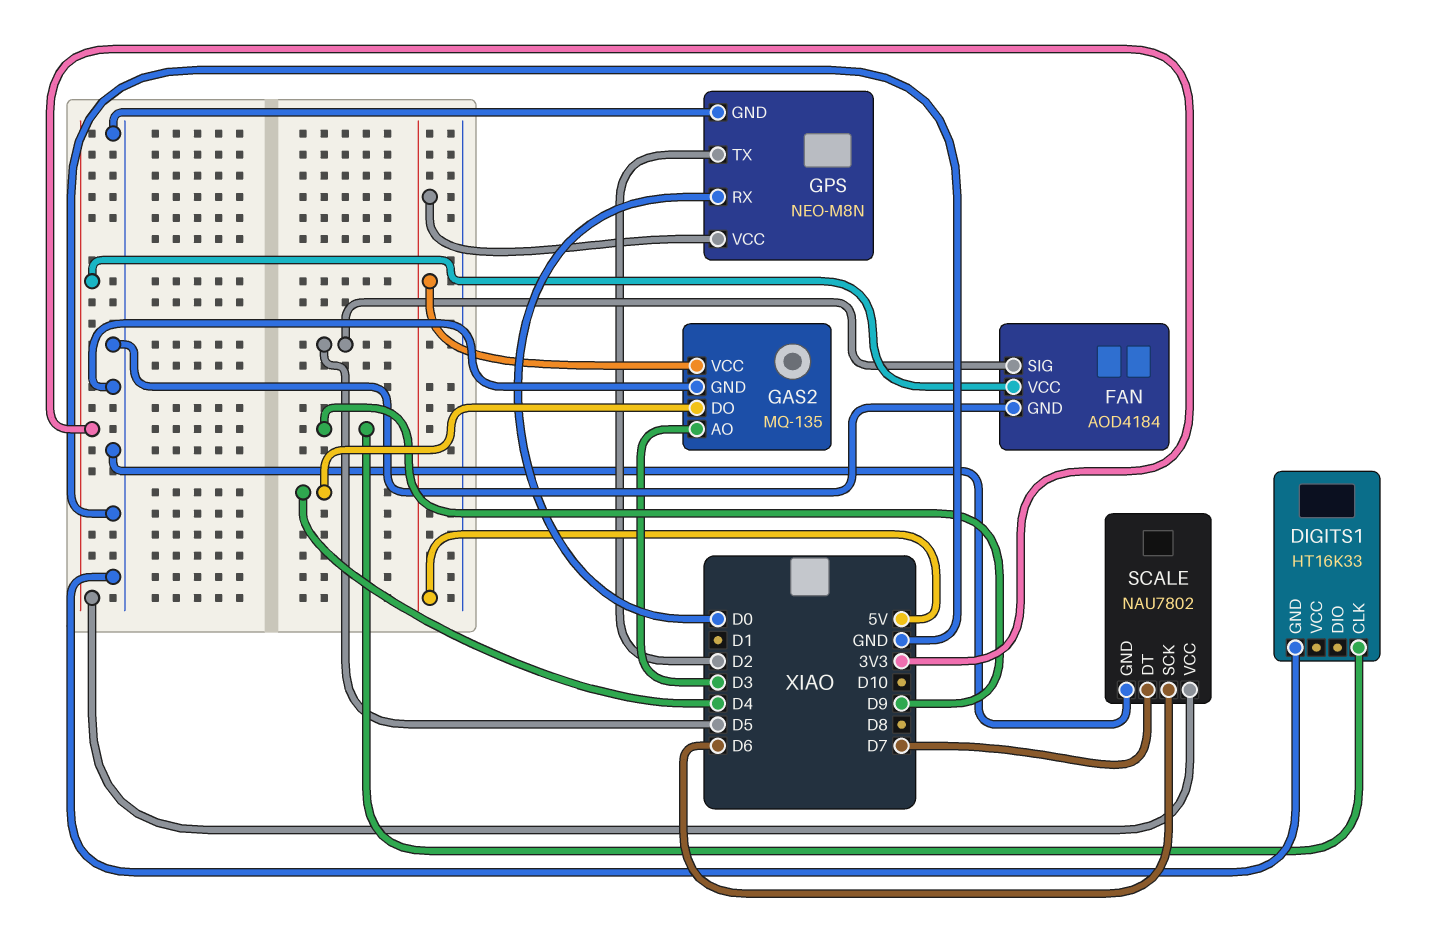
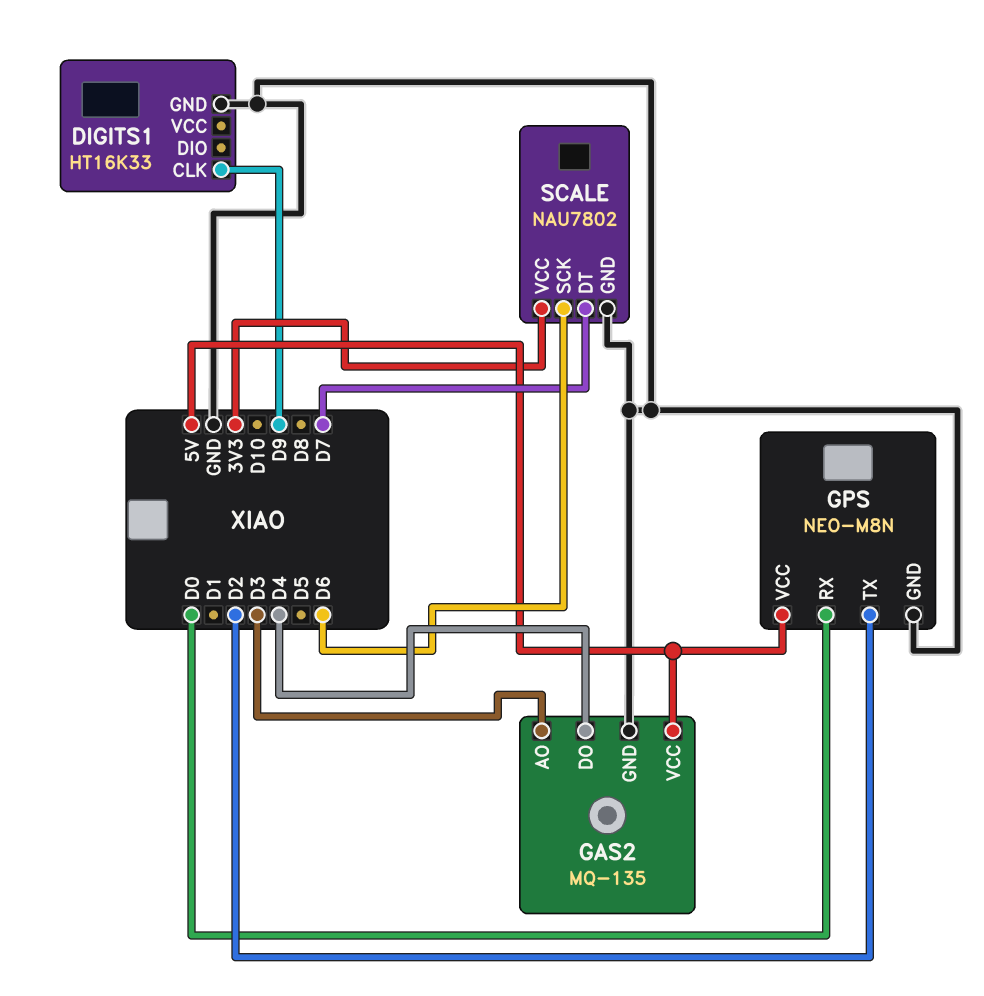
FAN: AOD4184 -> none
FAN pin GND: GND -> none
FAN pin SIG: D5 -> none
FAN pin VCC: 3V3 -> none

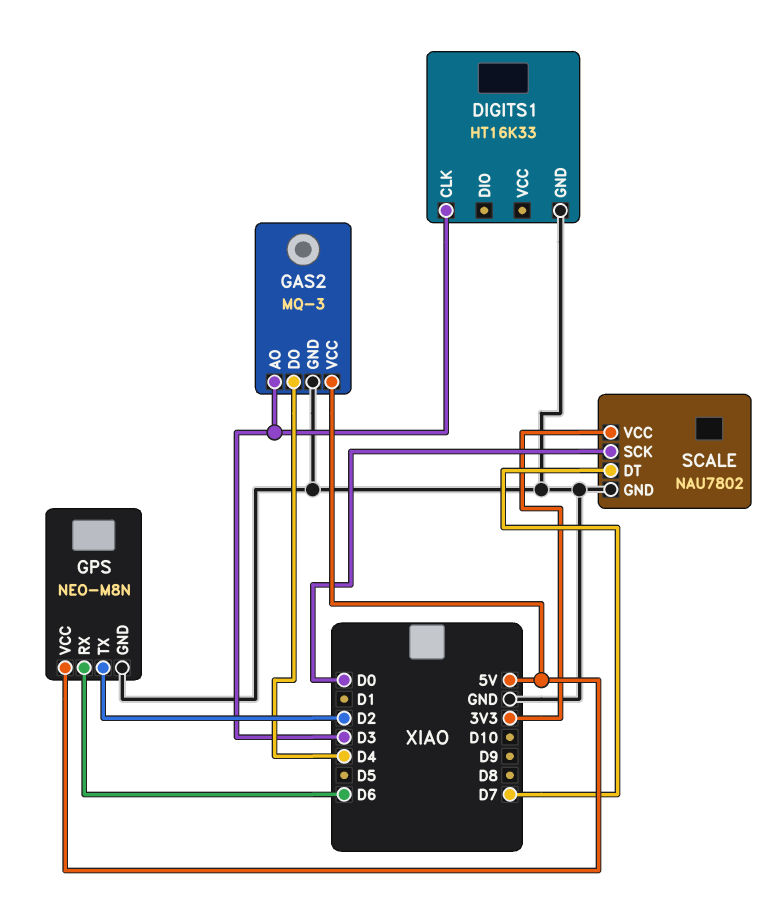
DIGITS1 pin CLK: D9 -> D3
GAS2: MQ-135 -> MQ-3
GPS pin RX: D0 -> D6
SCALE pin SCK: D6 -> D0

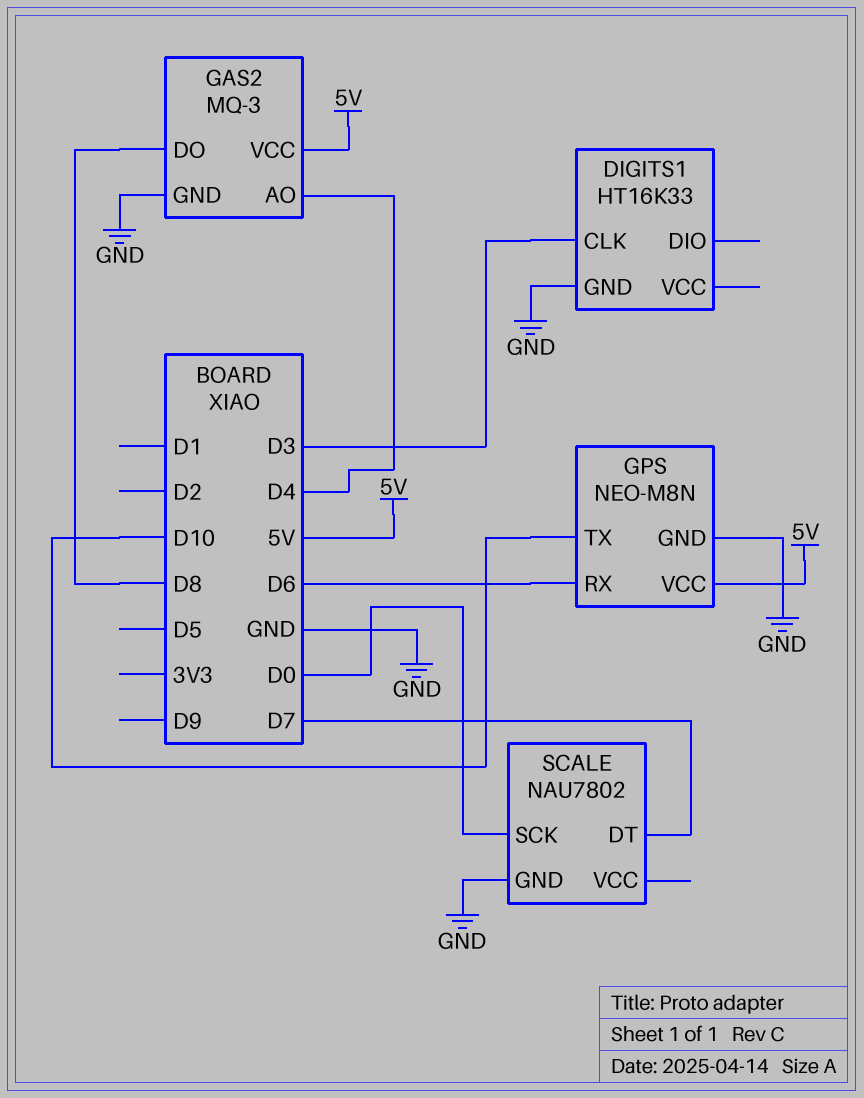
GAS2 pin AO: D3 -> D4
GAS2 pin DO: D4 -> D8
GPS pin TX: D2 -> D10
SCALE pin VCC: 3V3 -> none

